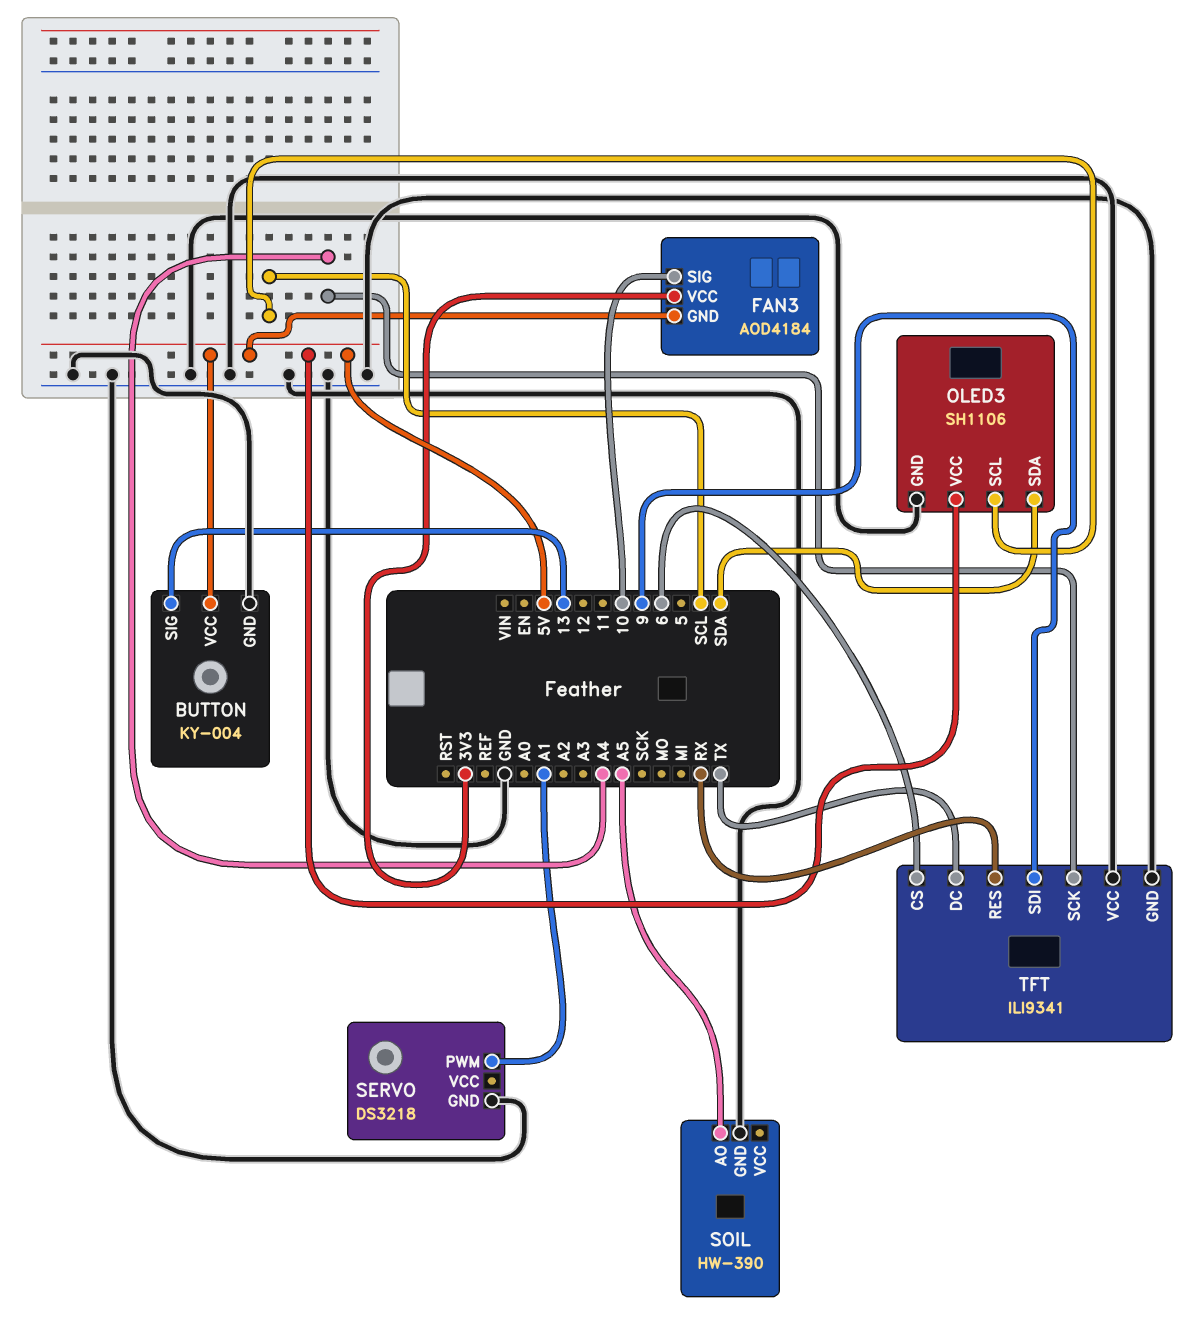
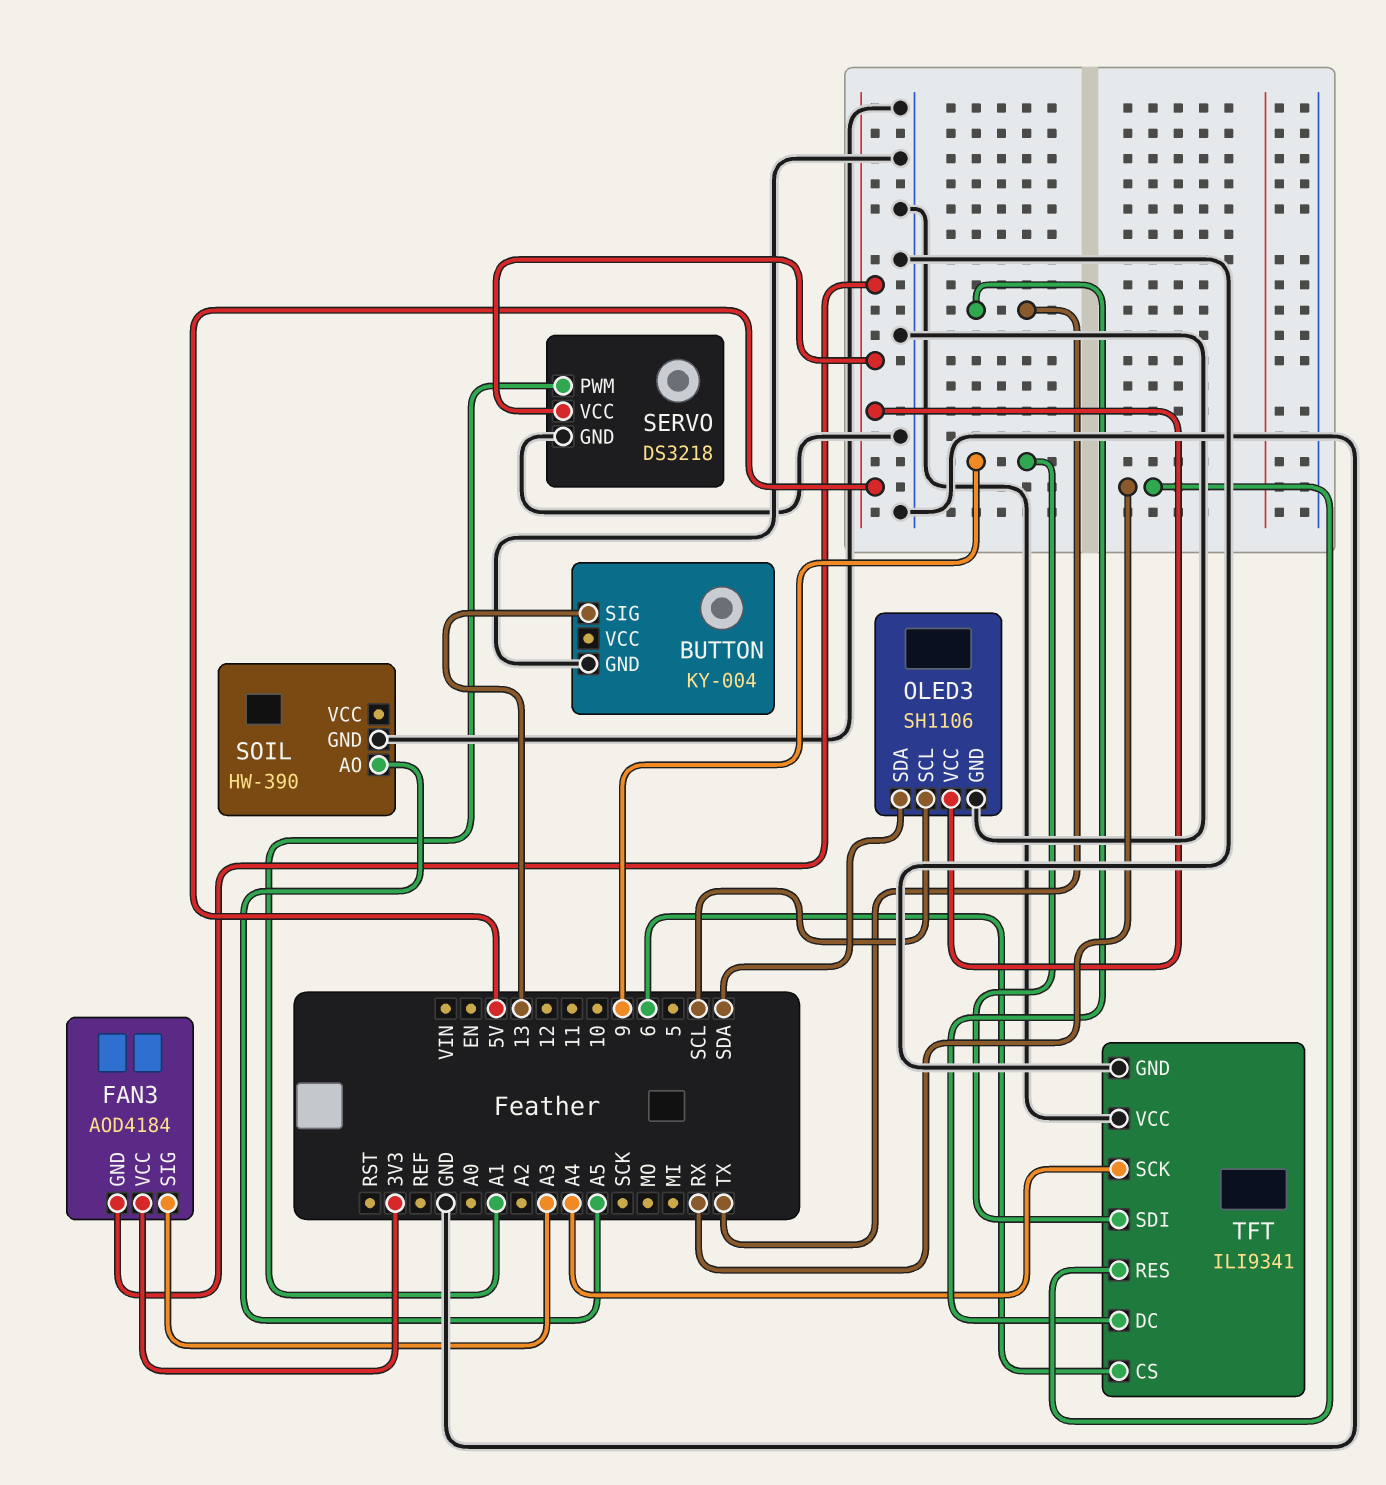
BUTTON pin VCC: 5V -> none
FAN3 pin SIG: 10 -> A3
SERVO pin VCC: none -> 5V

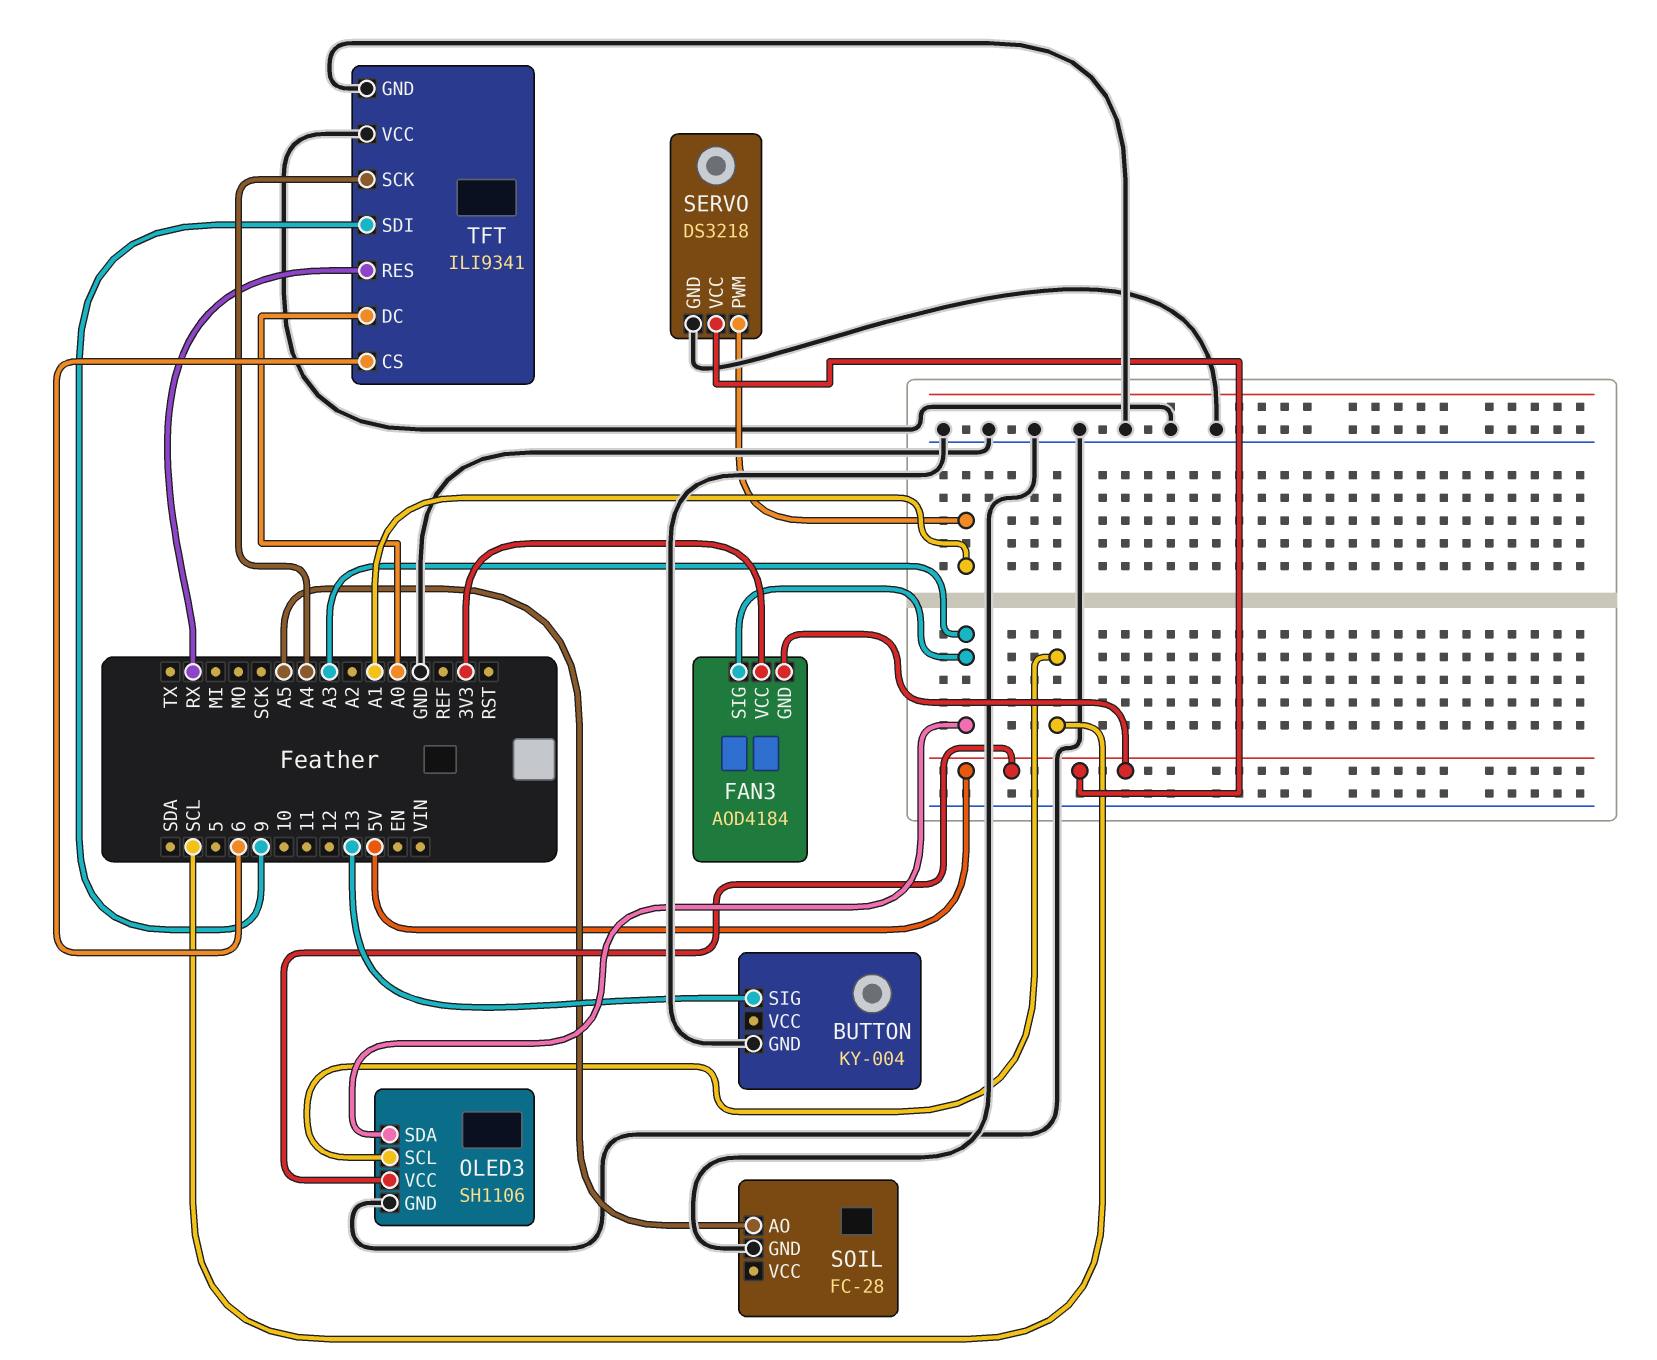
OLED3 pin SDA: SDA -> A3
SOIL: HW-390 -> FC-28
TFT pin DC: TX -> A0

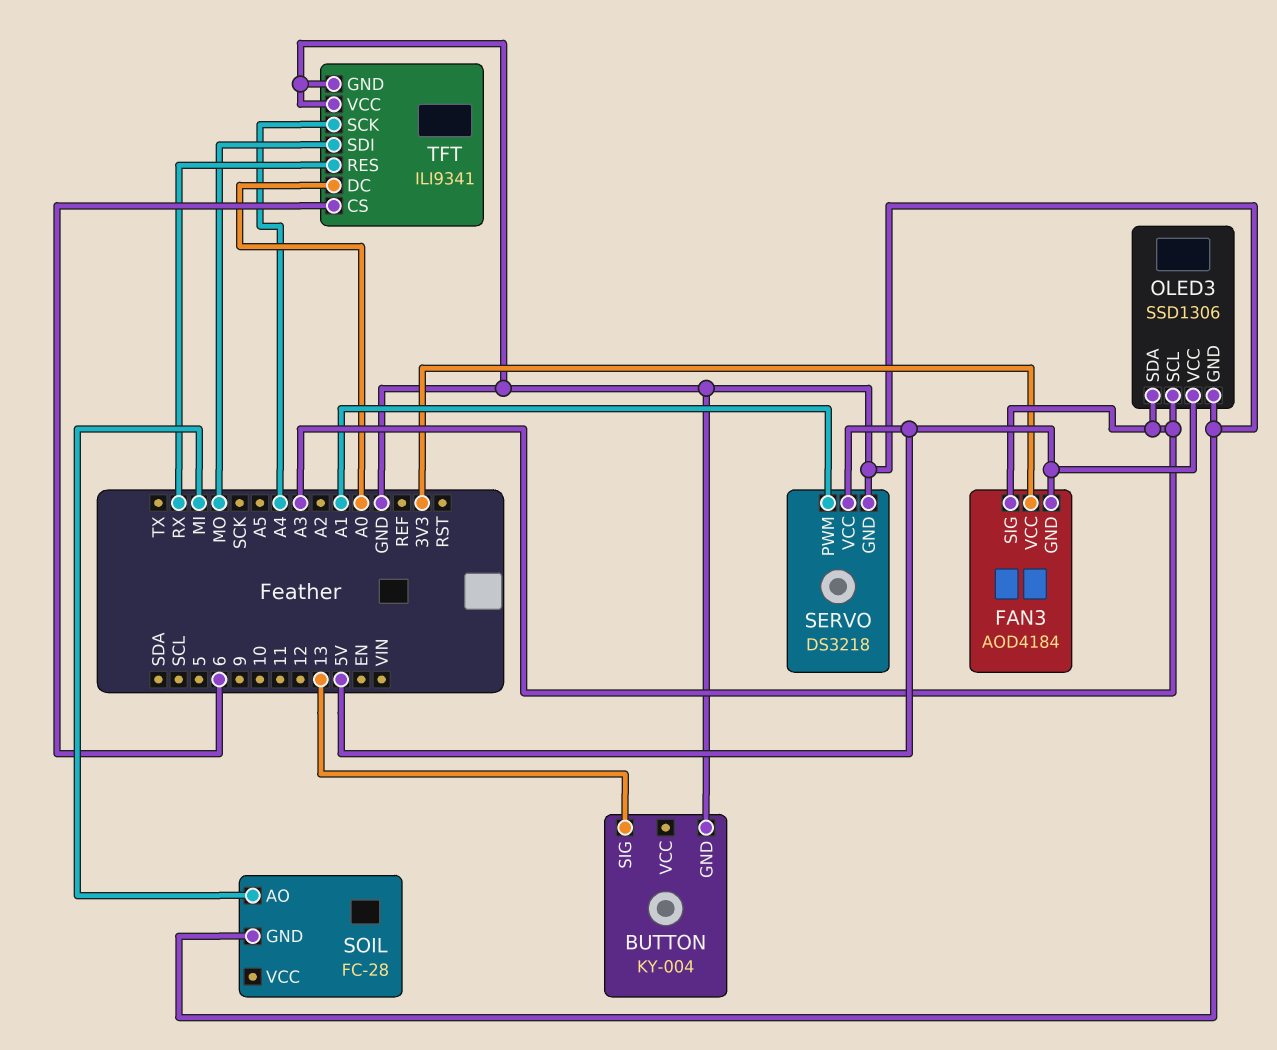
OLED3: SH1106 -> SSD1306
OLED3 pin SCL: SCL -> A3
SOIL pin AO: A5 -> MI
TFT pin SDI: 9 -> MO

